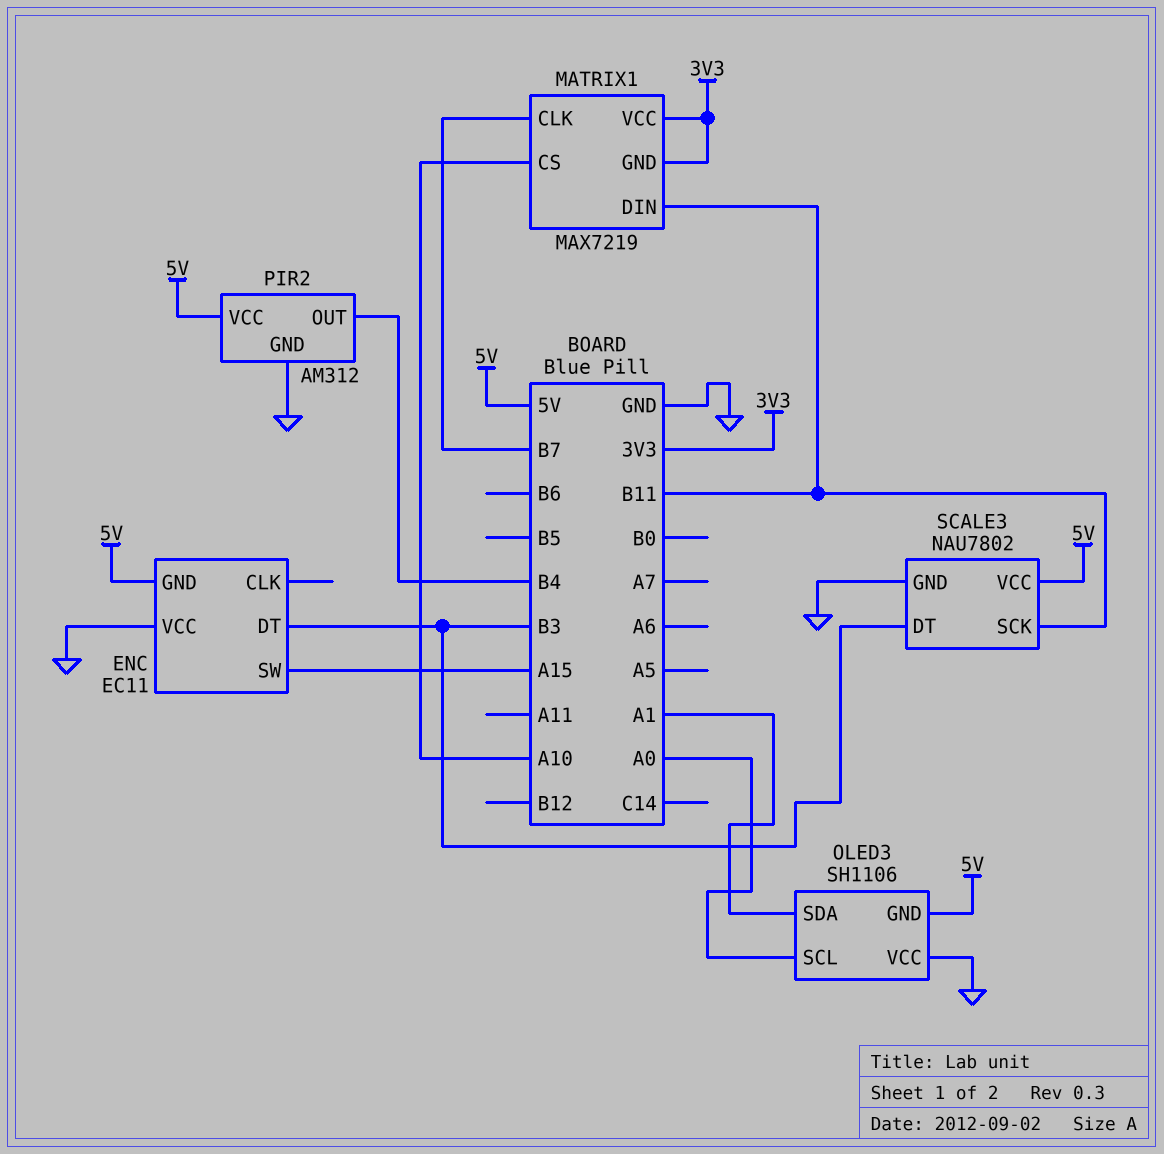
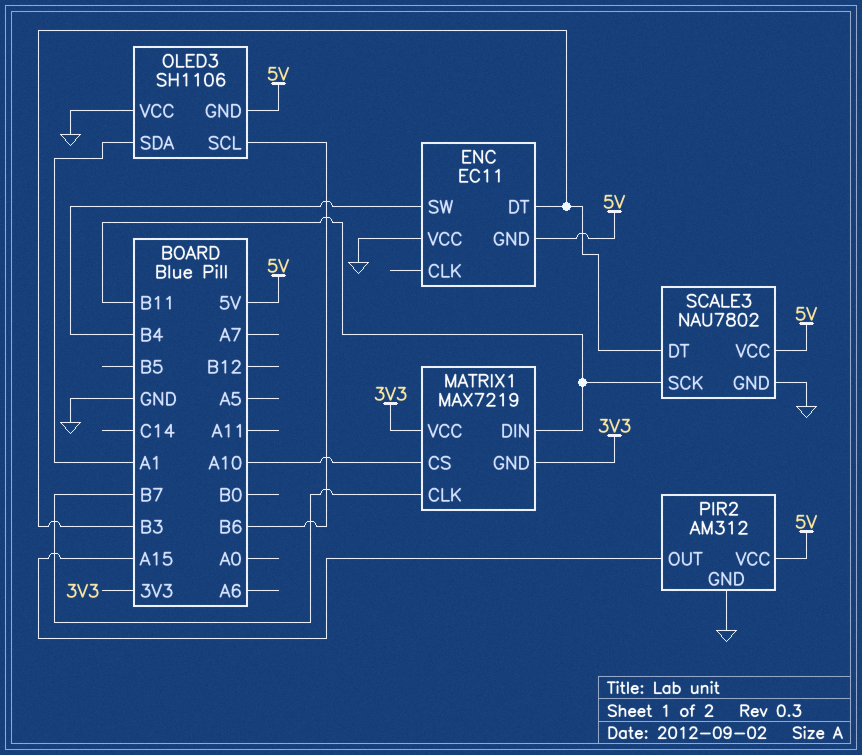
ENC pin SW: A15 -> B4
OLED3 pin SCL: A0 -> B6
PIR2 pin OUT: B4 -> A15

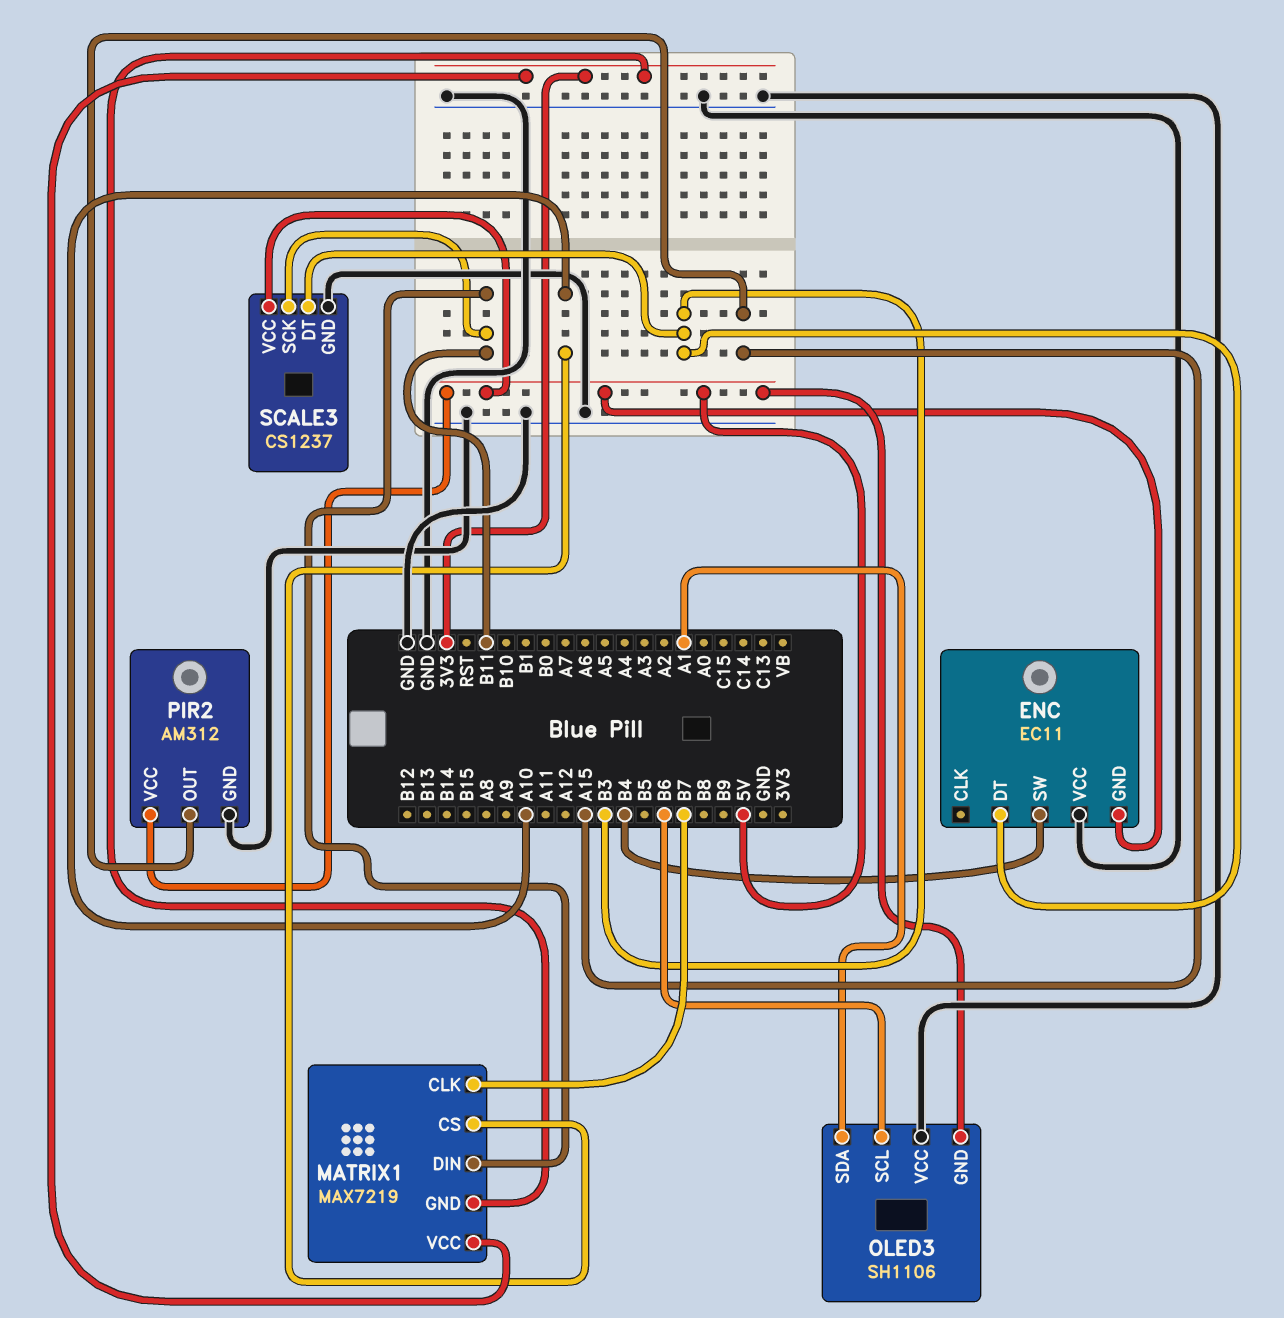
SCALE3: NAU7802 -> CS1237

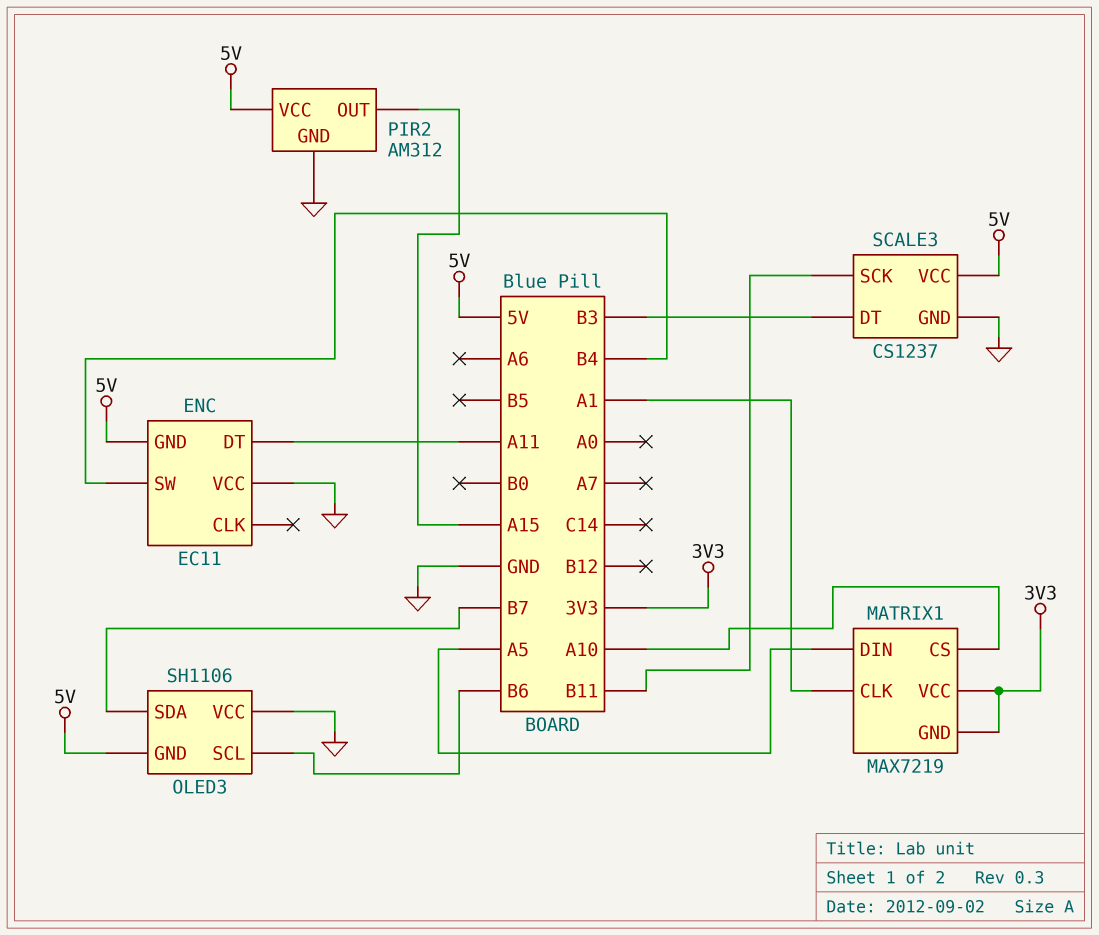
ENC pin DT: B3 -> A11
MATRIX1 pin CLK: B7 -> A1
MATRIX1 pin DIN: B11 -> A5
OLED3 pin SDA: A1 -> B7

